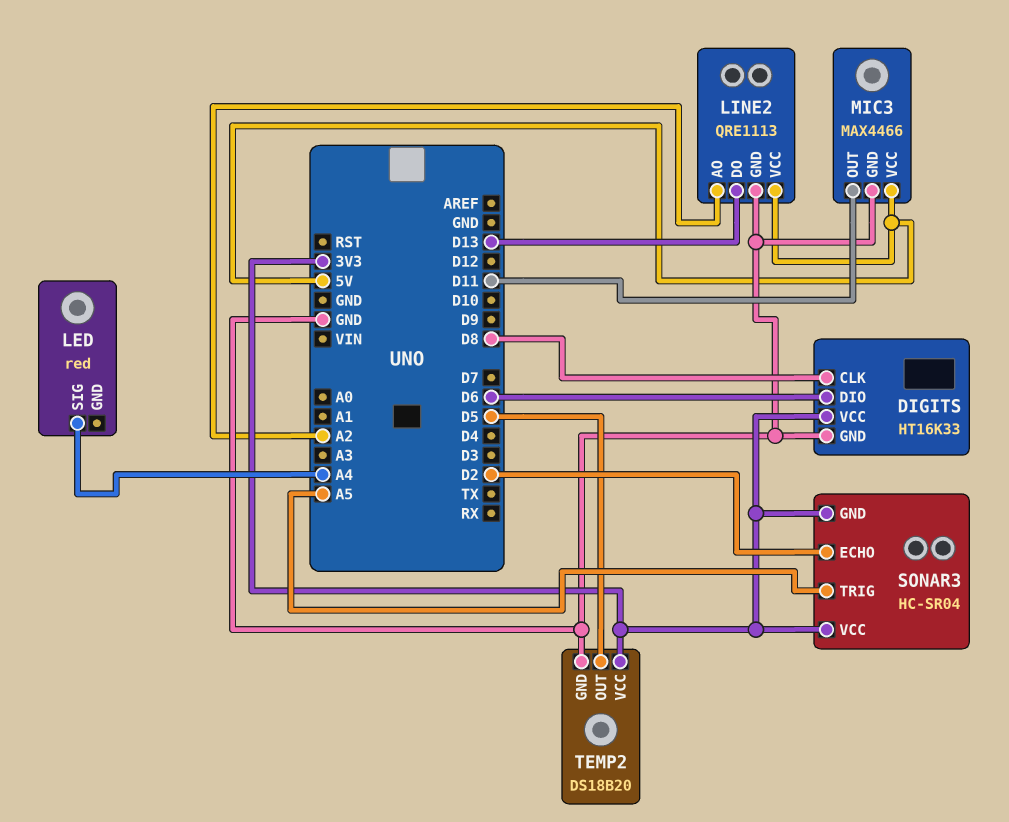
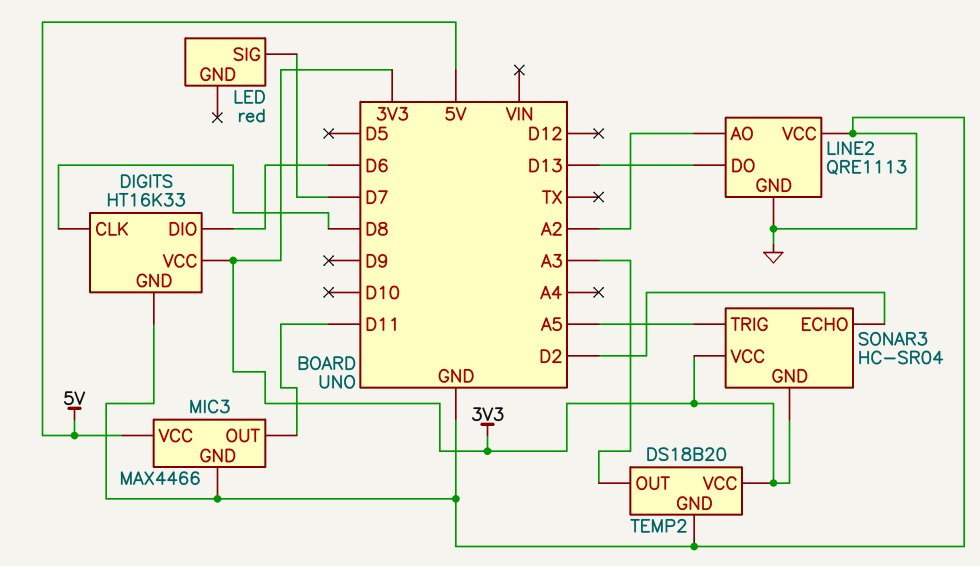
LED pin SIG: A4 -> D7
LINE2 pin VCC: 5V -> GND
TEMP2 pin OUT: D5 -> A3

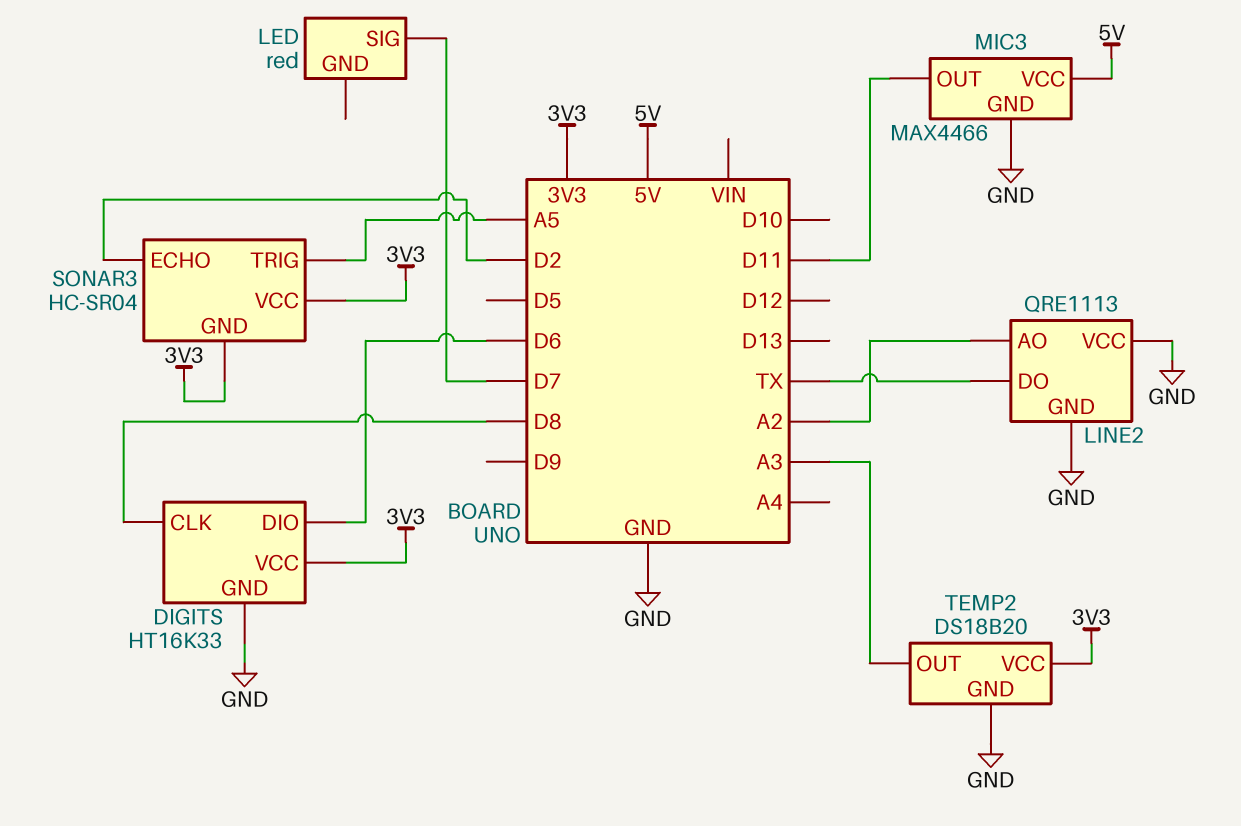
LINE2 pin DO: D13 -> TX

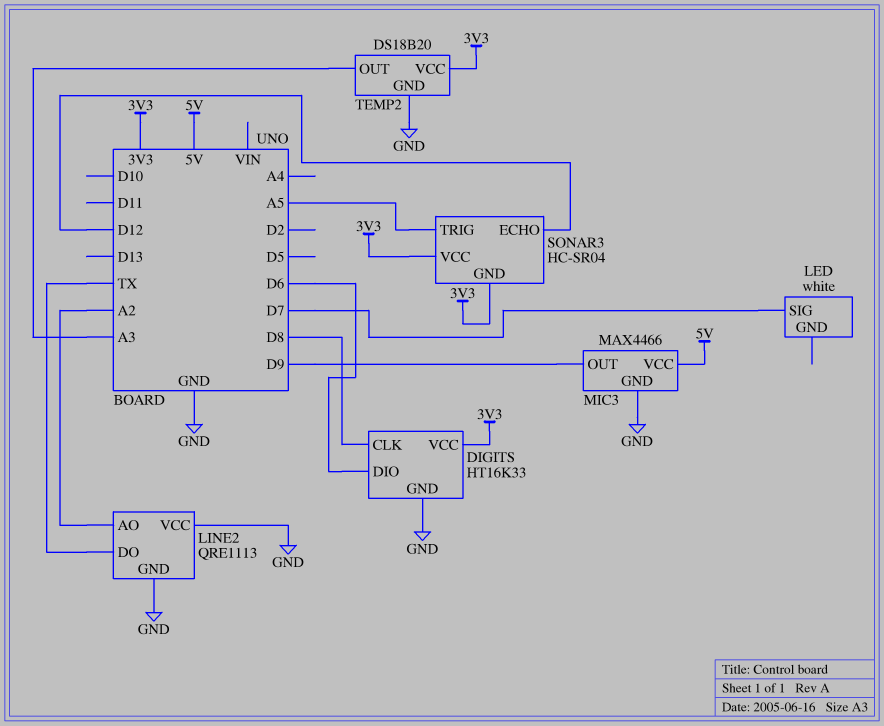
LED: red -> white
MIC3 pin OUT: D11 -> D9
SONAR3 pin ECHO: D2 -> D12

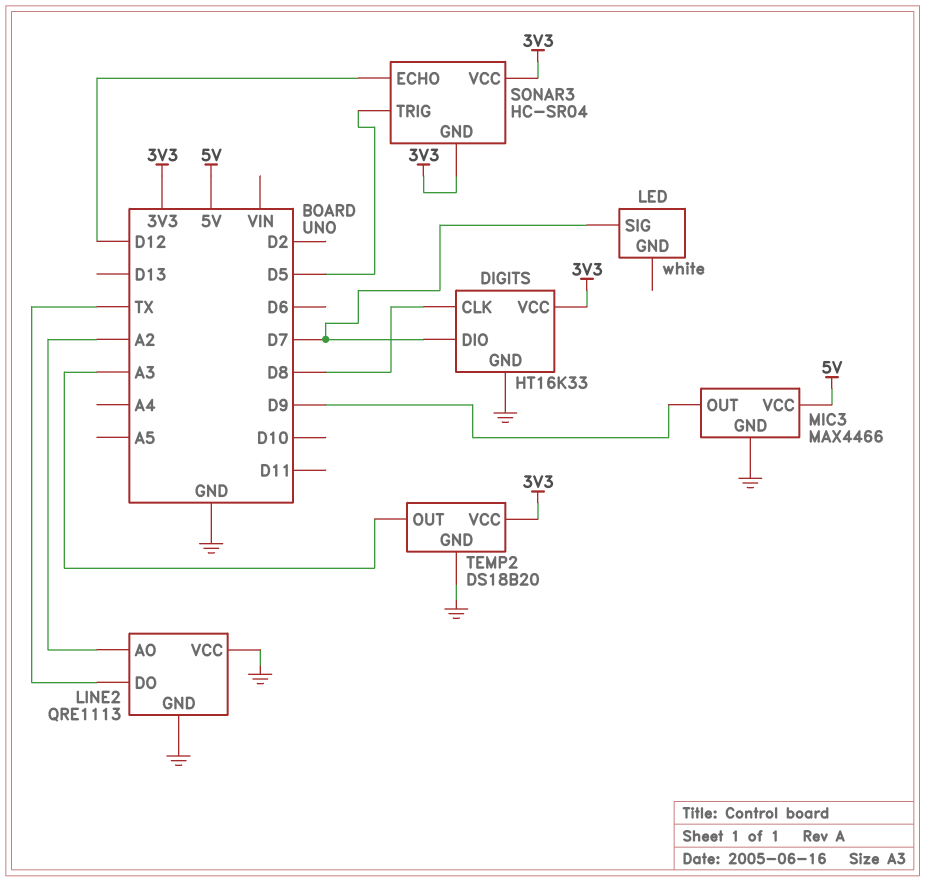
DIGITS pin DIO: D6 -> D7
SONAR3 pin TRIG: A5 -> D5

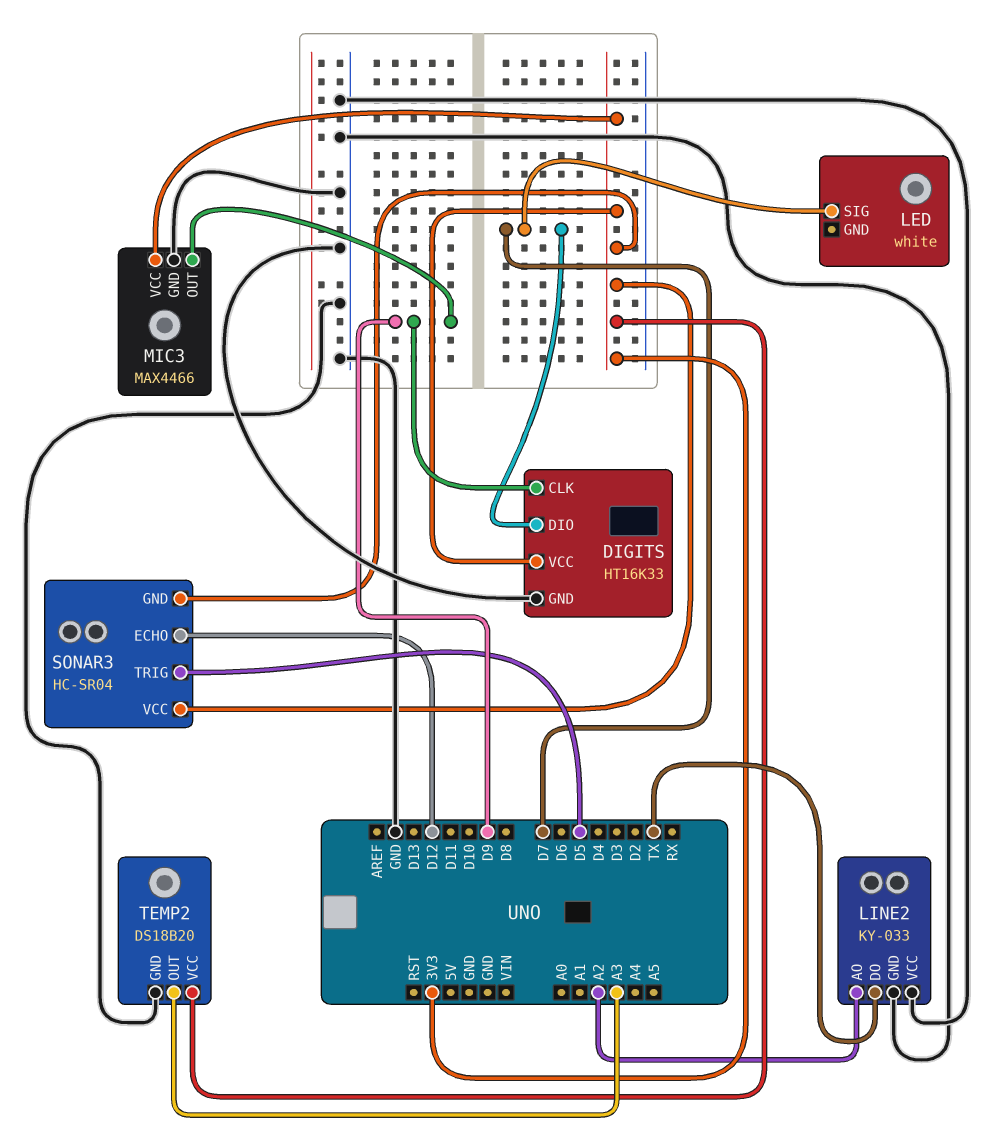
DIGITS pin CLK: D8 -> D9
LINE2: QRE1113 -> KY-033
MIC3 pin VCC: 5V -> 3V3

